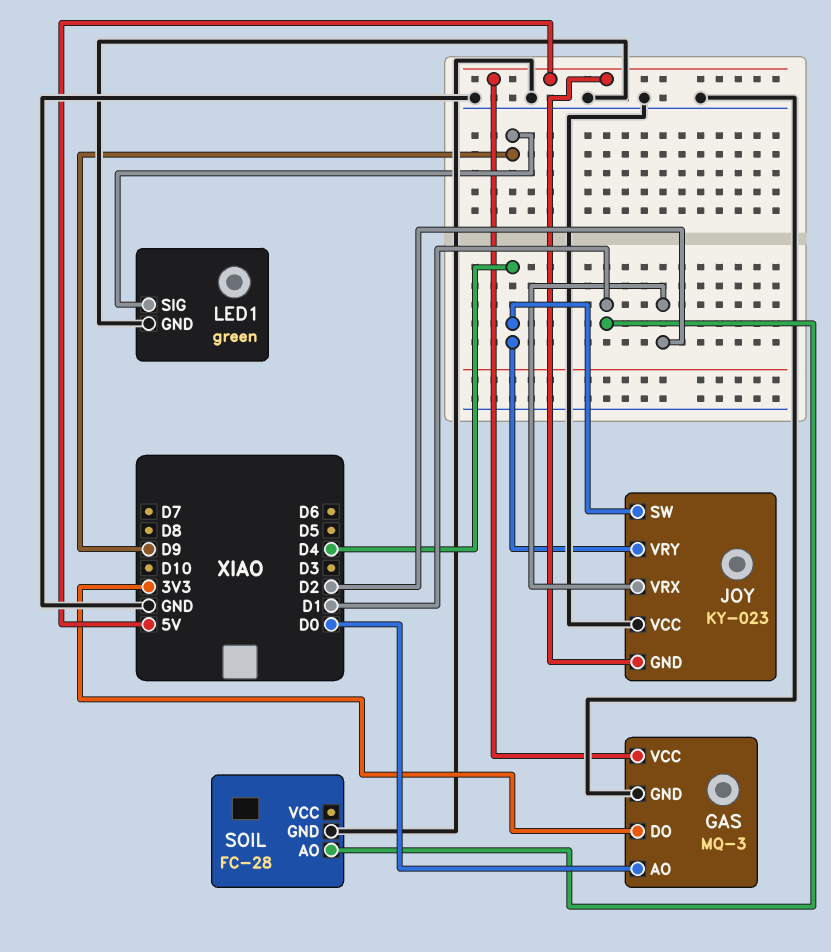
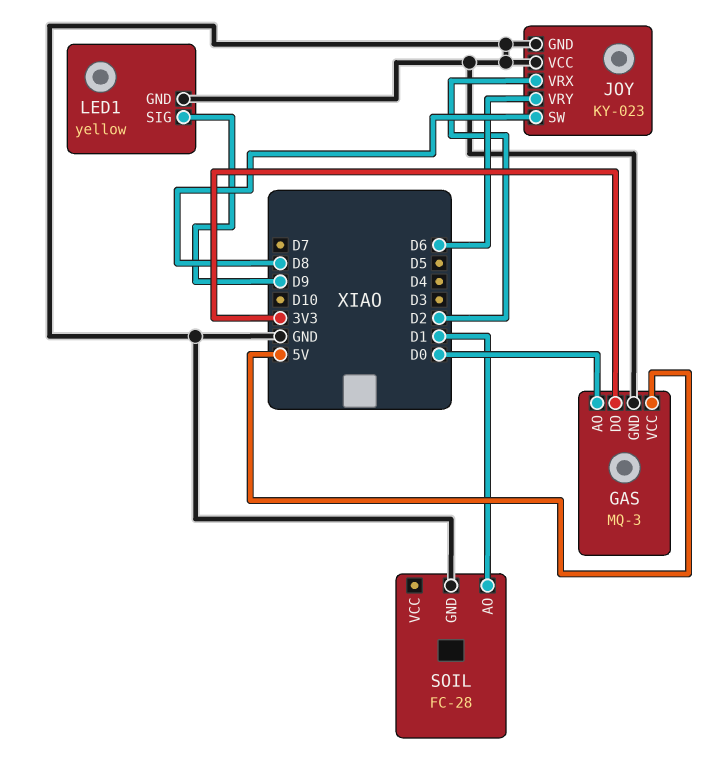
JOY pin GND: 5V -> GND
JOY pin SW: D4 -> D8
JOY pin VRY: D4 -> D6
LED1: green -> yellow

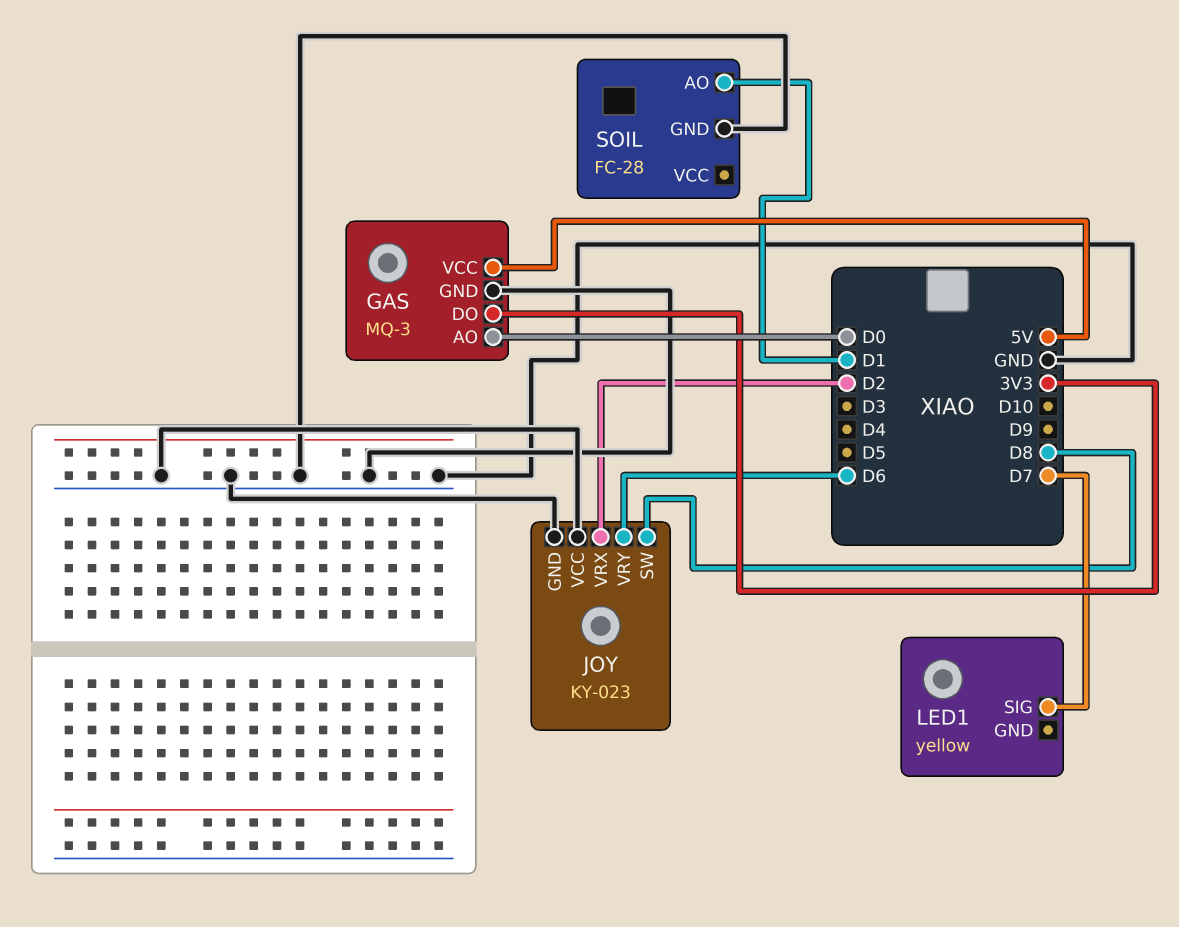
LED1 pin GND: GND -> none
LED1 pin SIG: D9 -> D7

